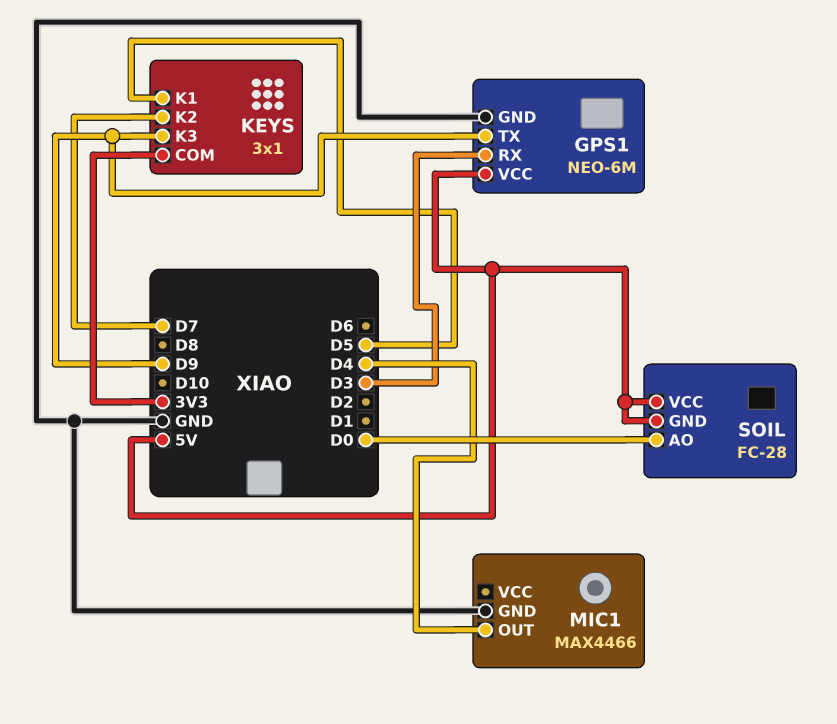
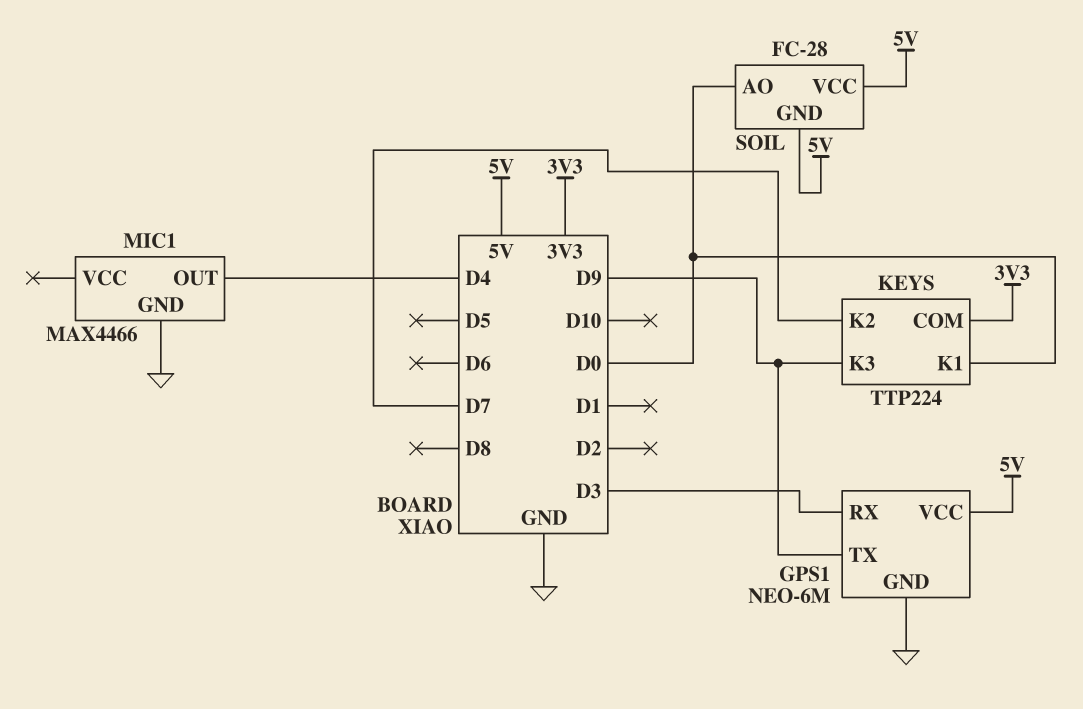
KEYS: 3x1 -> TTP224
KEYS pin K1: D5 -> D0

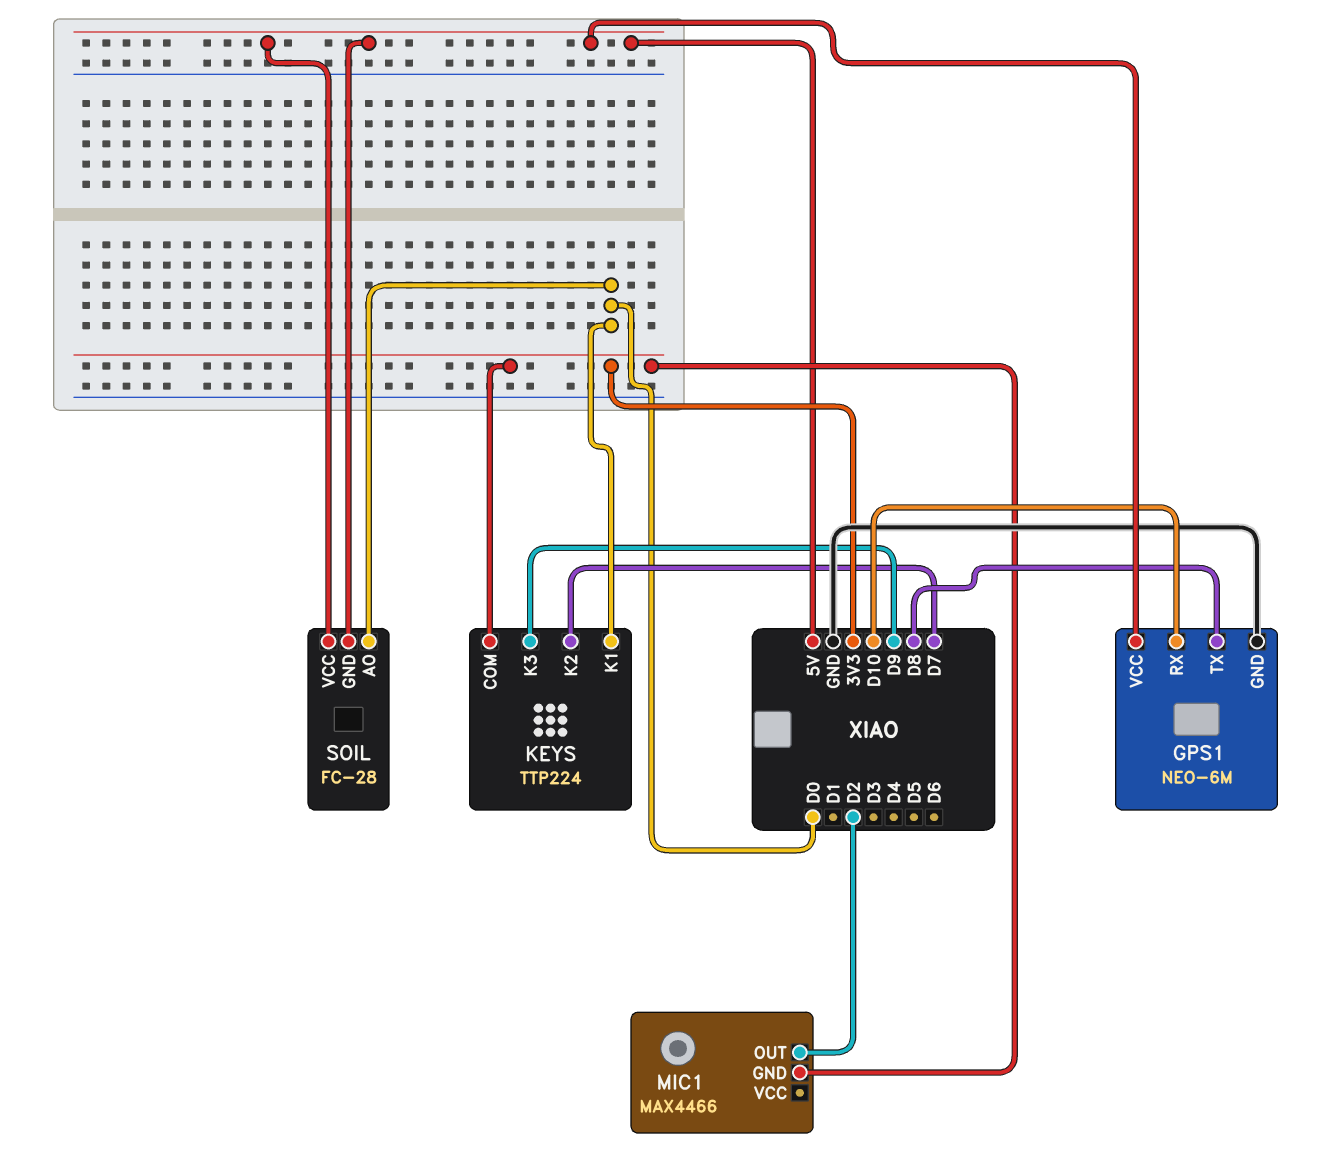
GPS1 pin RX: D3 -> D10
GPS1 pin TX: D9 -> D8
MIC1 pin GND: GND -> 3V3
MIC1 pin OUT: D4 -> D2

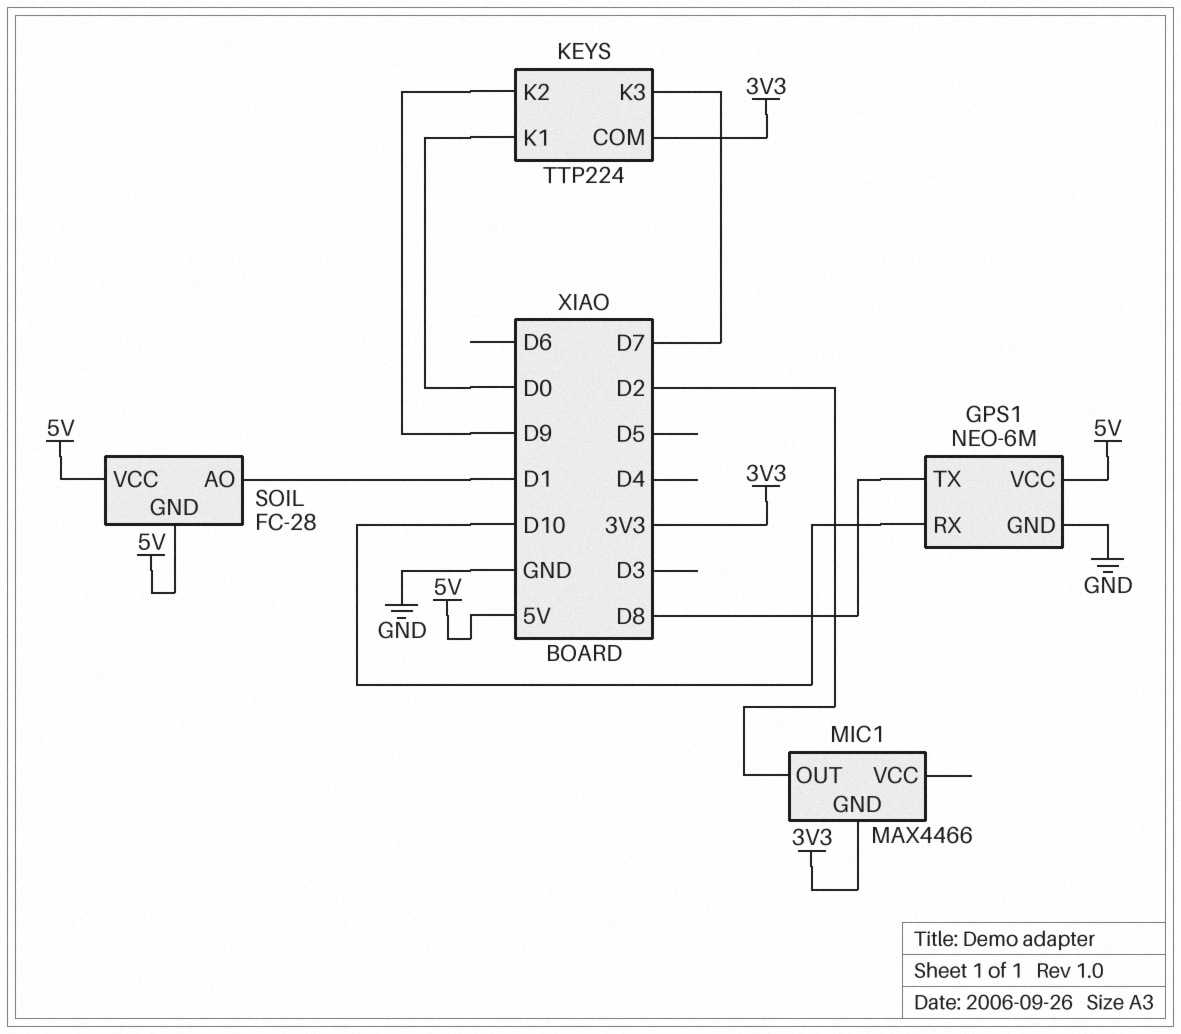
KEYS pin K2: D7 -> D9
KEYS pin K3: D9 -> D7
SOIL pin AO: D0 -> D1

